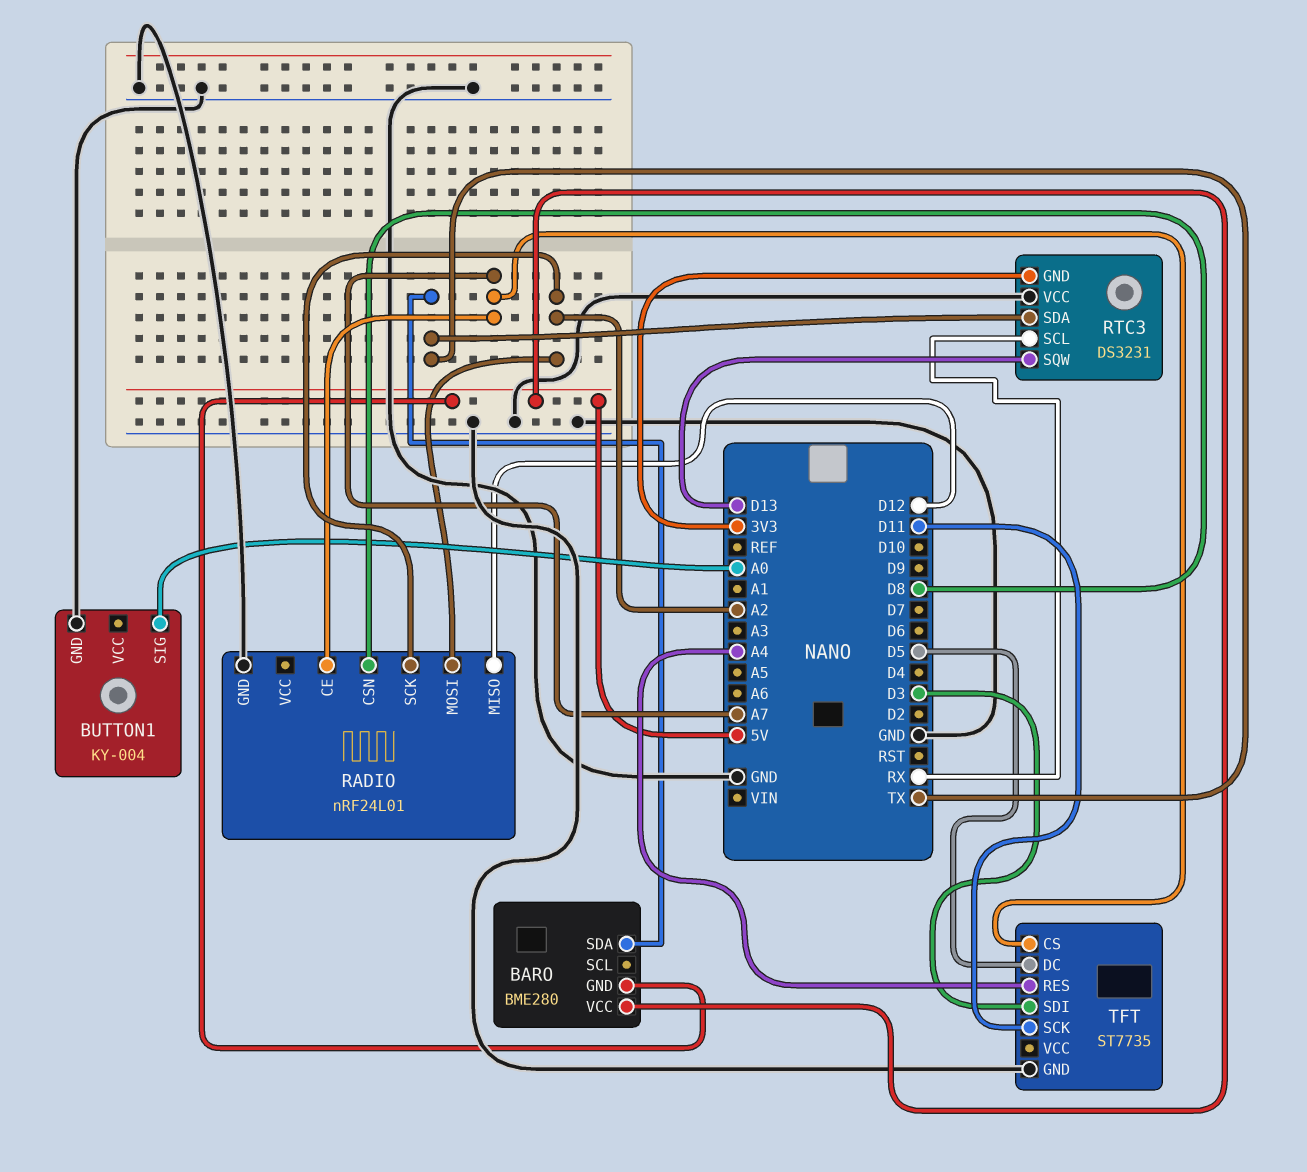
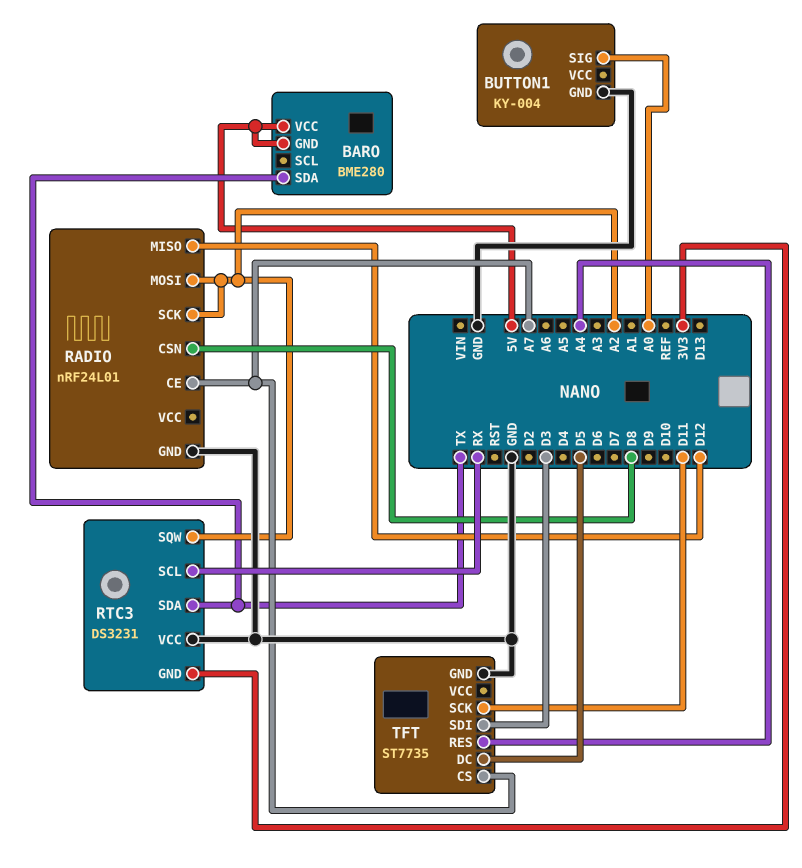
RTC3 pin SQW: D13 -> A2

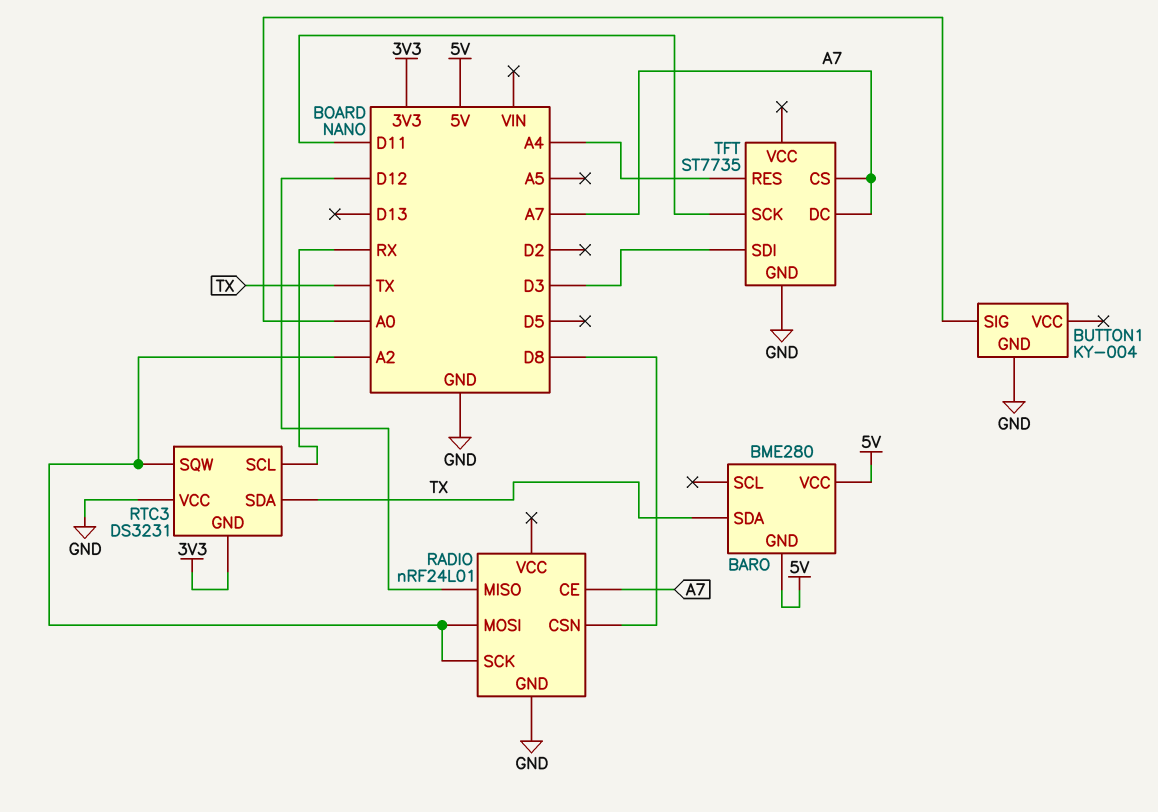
TFT pin DC: D5 -> A7

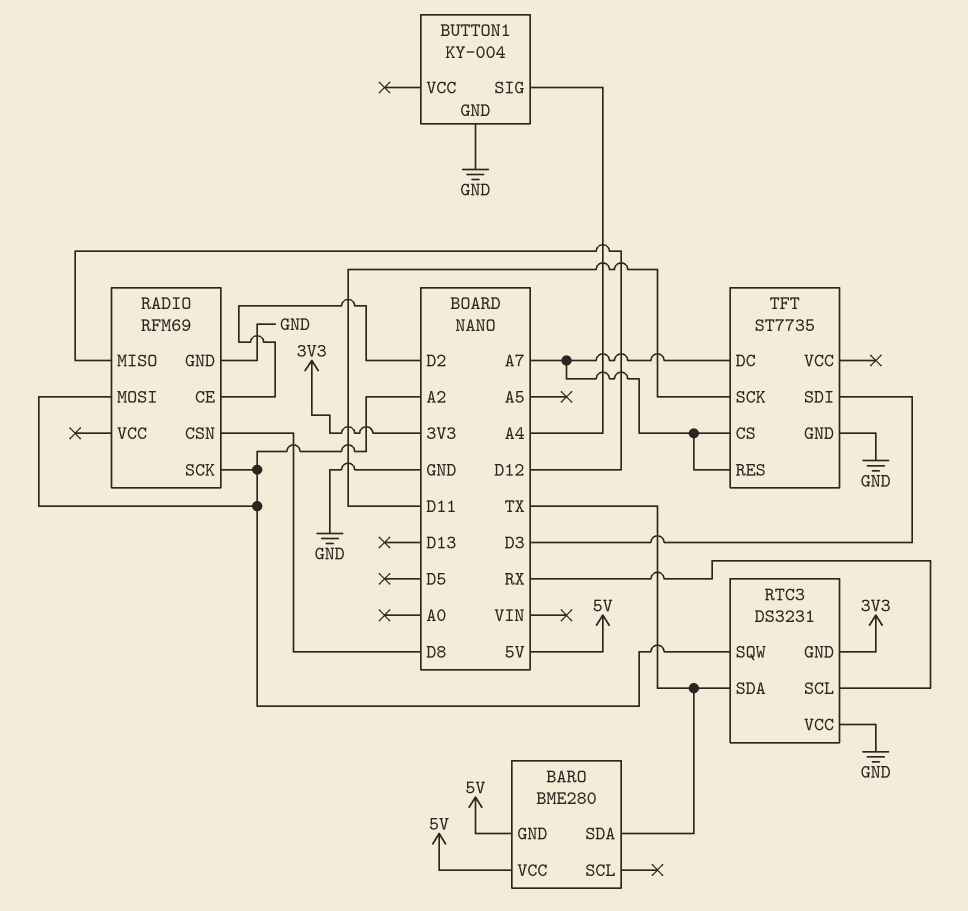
BUTTON1 pin SIG: A0 -> A4
RADIO: nRF24L01 -> RFM69
RADIO pin CE: A7 -> D2
TFT pin RES: A4 -> A7

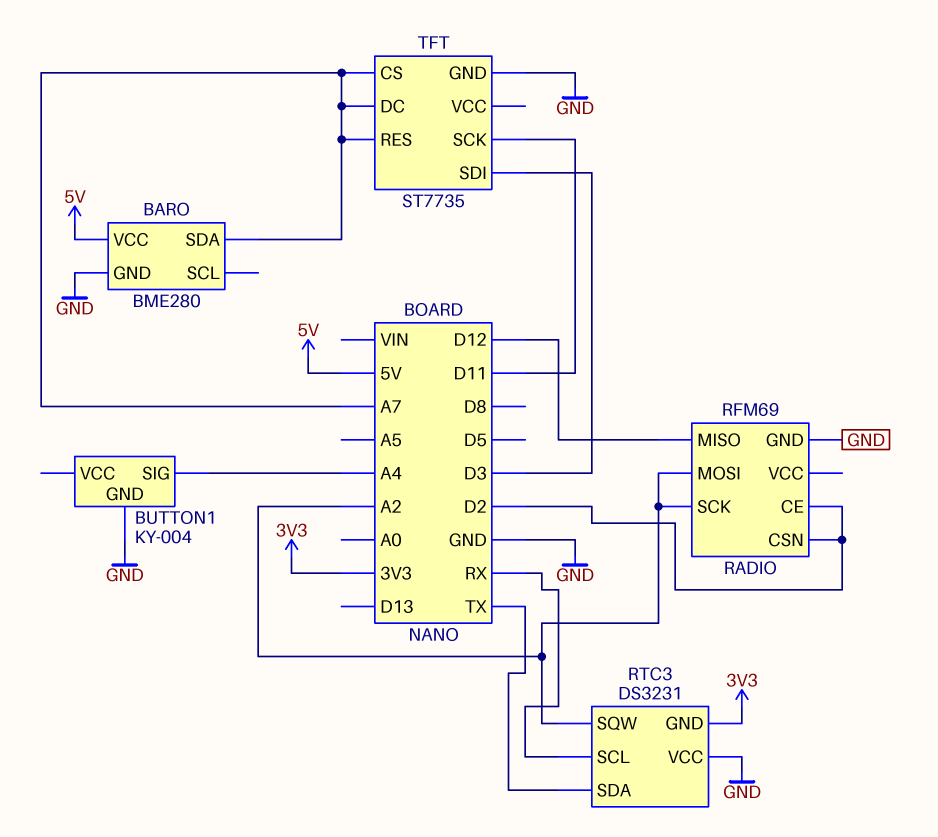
BARO pin GND: 5V -> GND
BARO pin SDA: TX -> A7
RADIO pin CSN: D8 -> D2

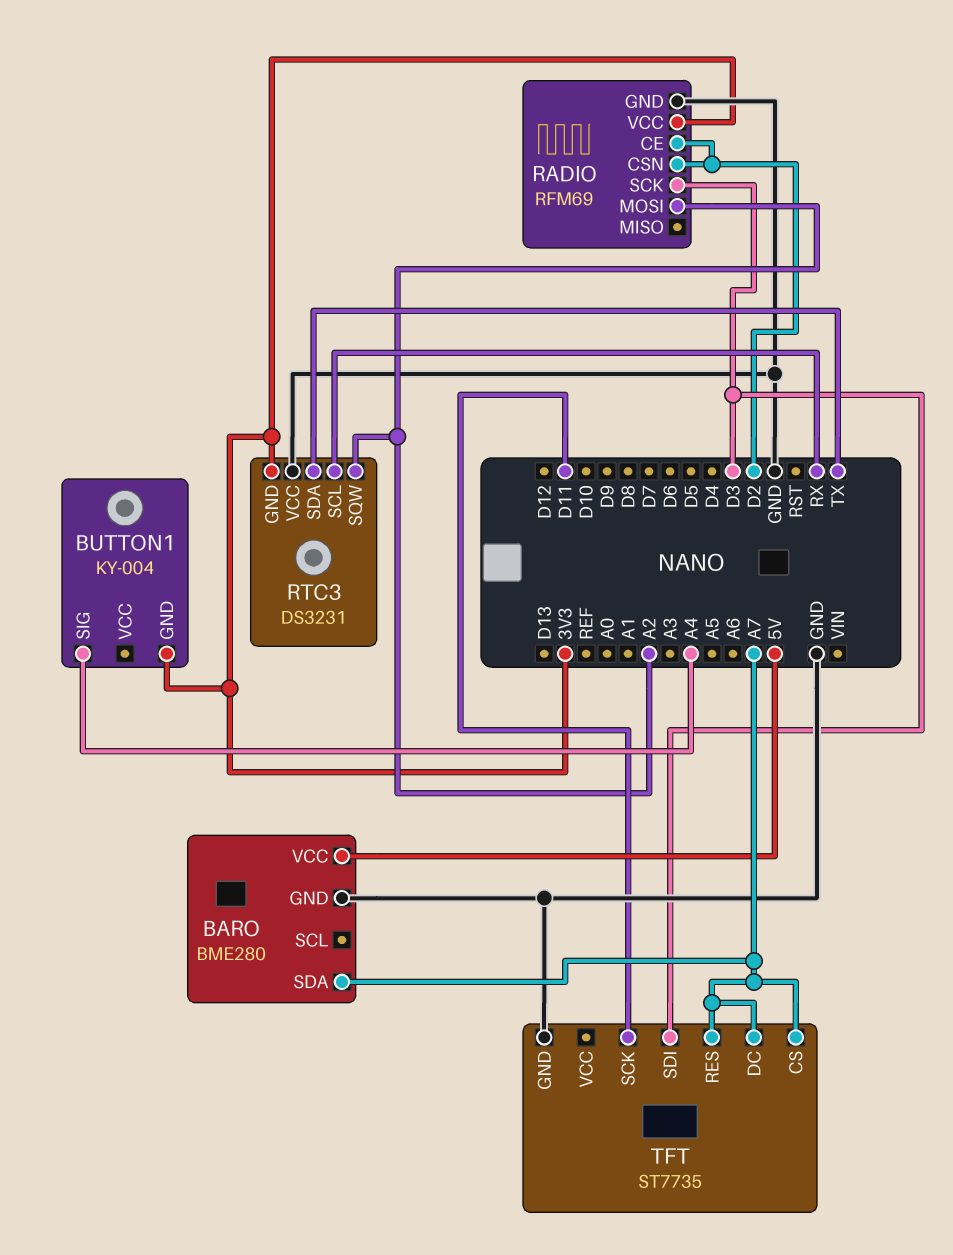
BUTTON1 pin GND: GND -> 3V3
RADIO pin MISO: D12 -> none
RADIO pin SCK: A2 -> D3
RADIO pin VCC: none -> 3V3

